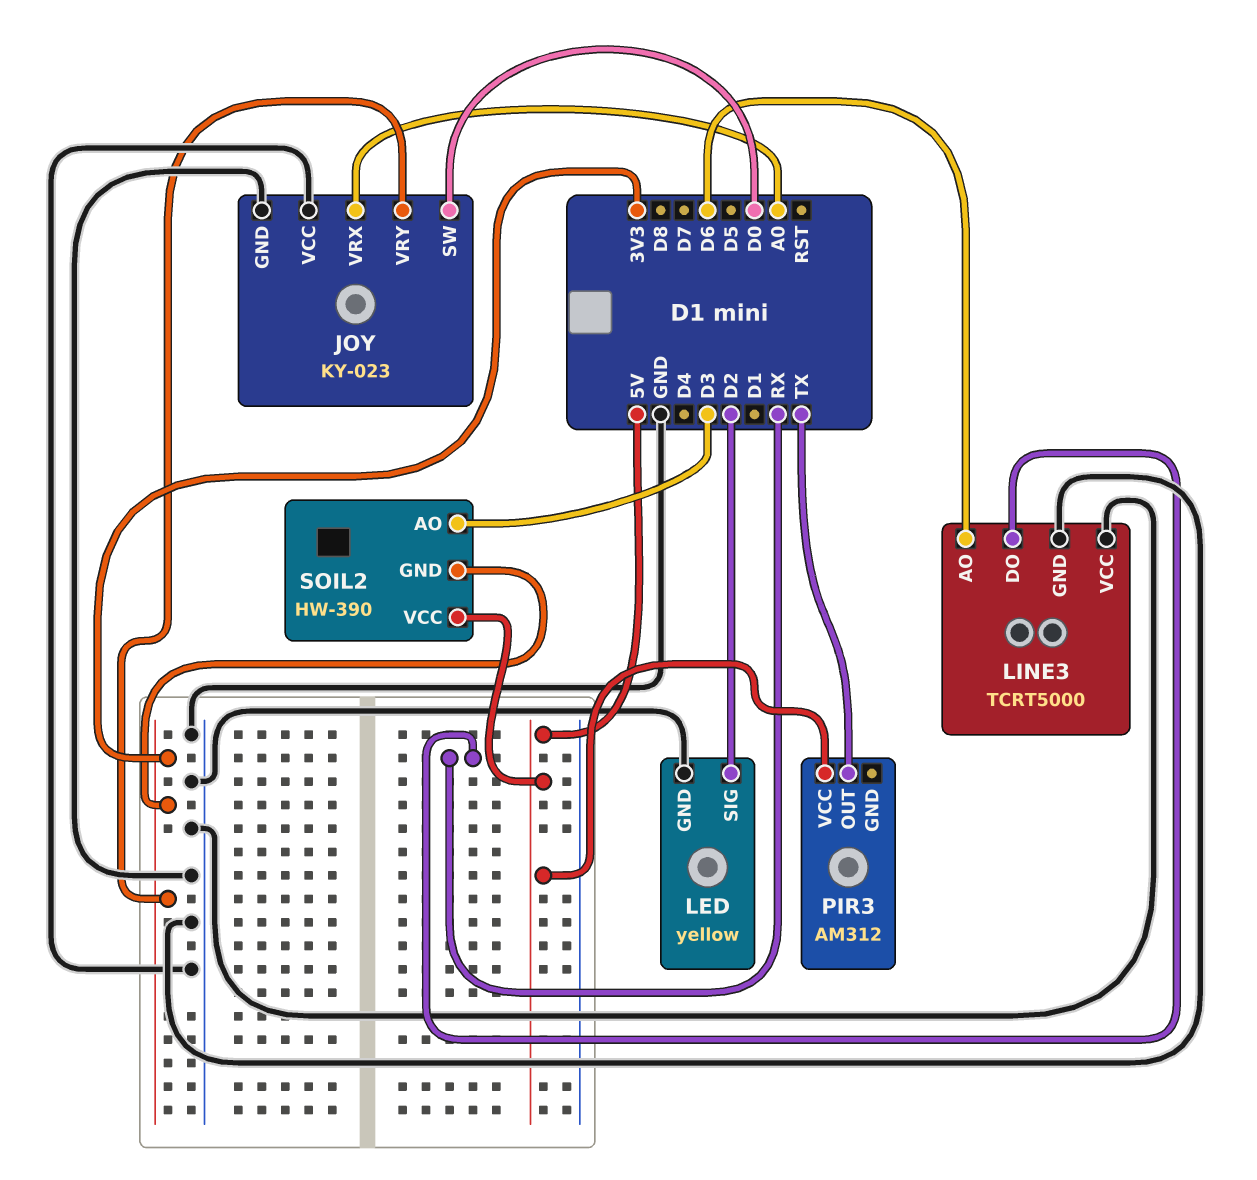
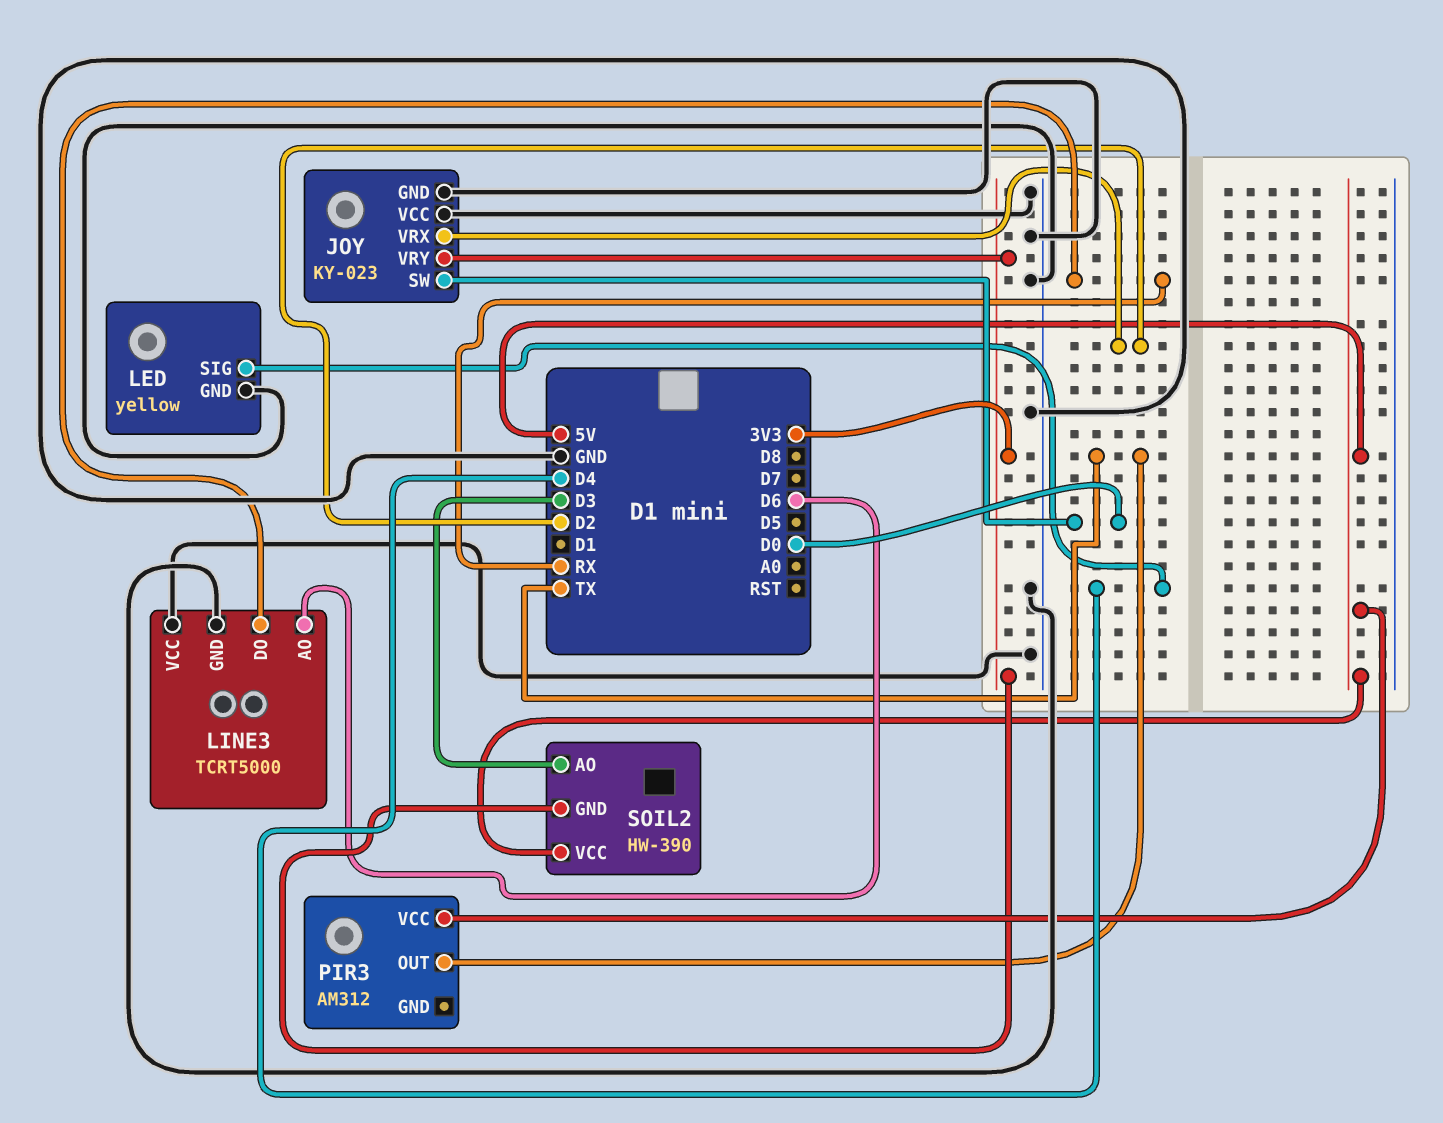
JOY pin VRX: A0 -> D2
LED pin SIG: D2 -> D4

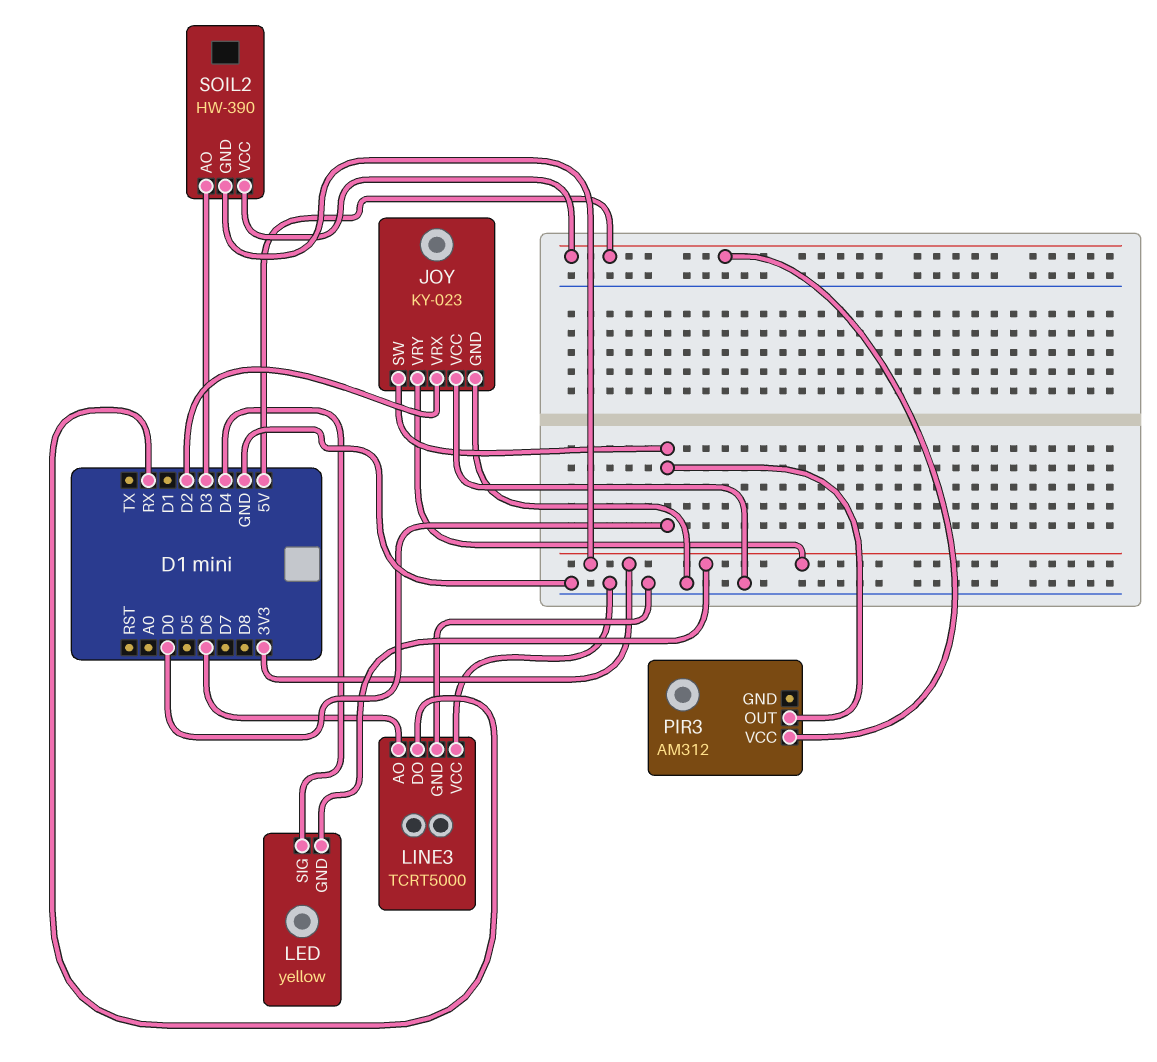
LED pin GND: GND -> 3V3
PIR3 pin OUT: TX -> D0

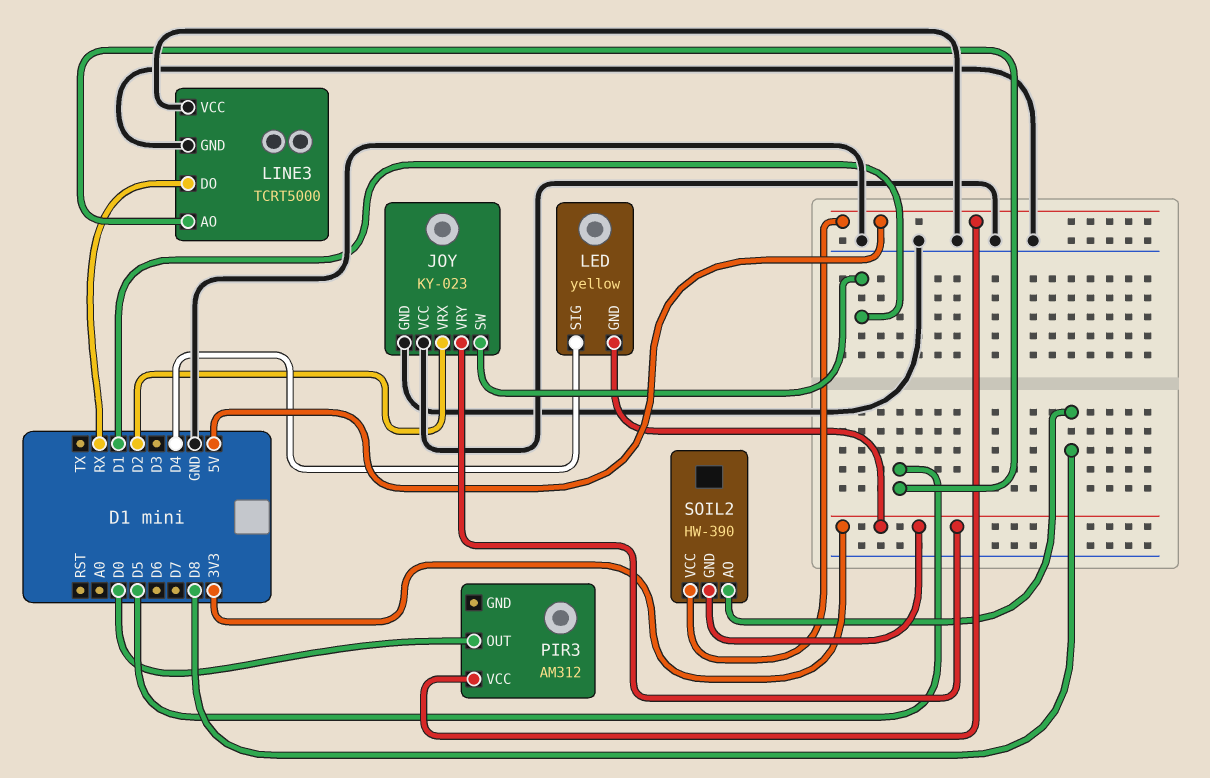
JOY pin SW: D0 -> D1
LINE3 pin AO: D6 -> D5
SOIL2 pin AO: D3 -> D8

